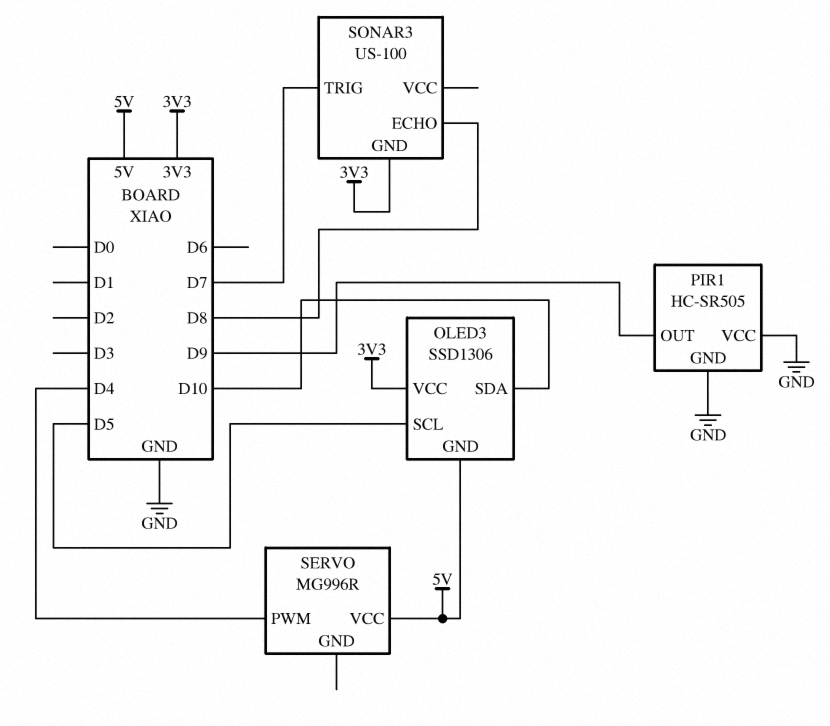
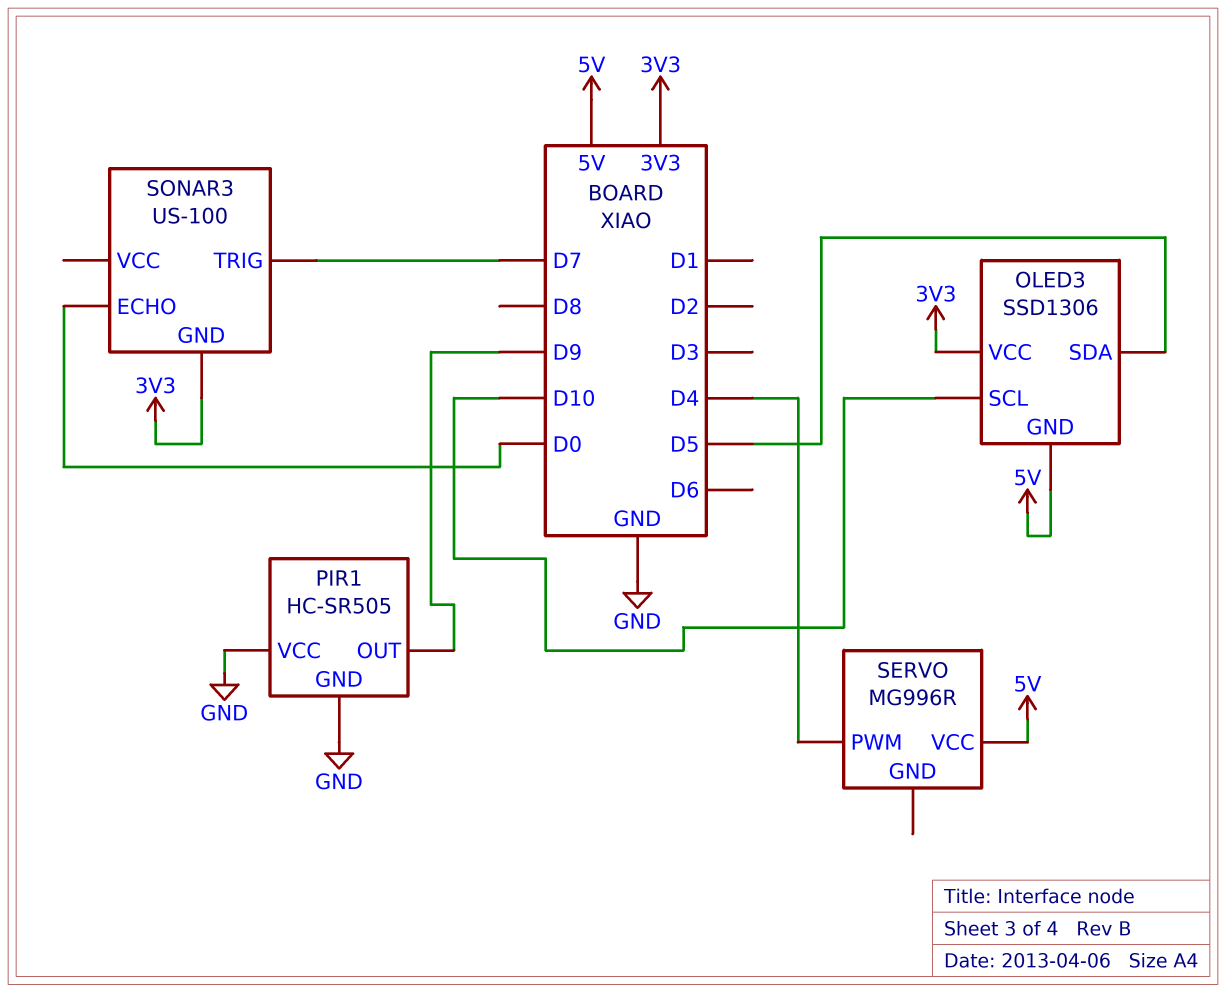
OLED3 pin SCL: D5 -> D10
OLED3 pin SDA: D10 -> D5
SONAR3 pin ECHO: D8 -> D0

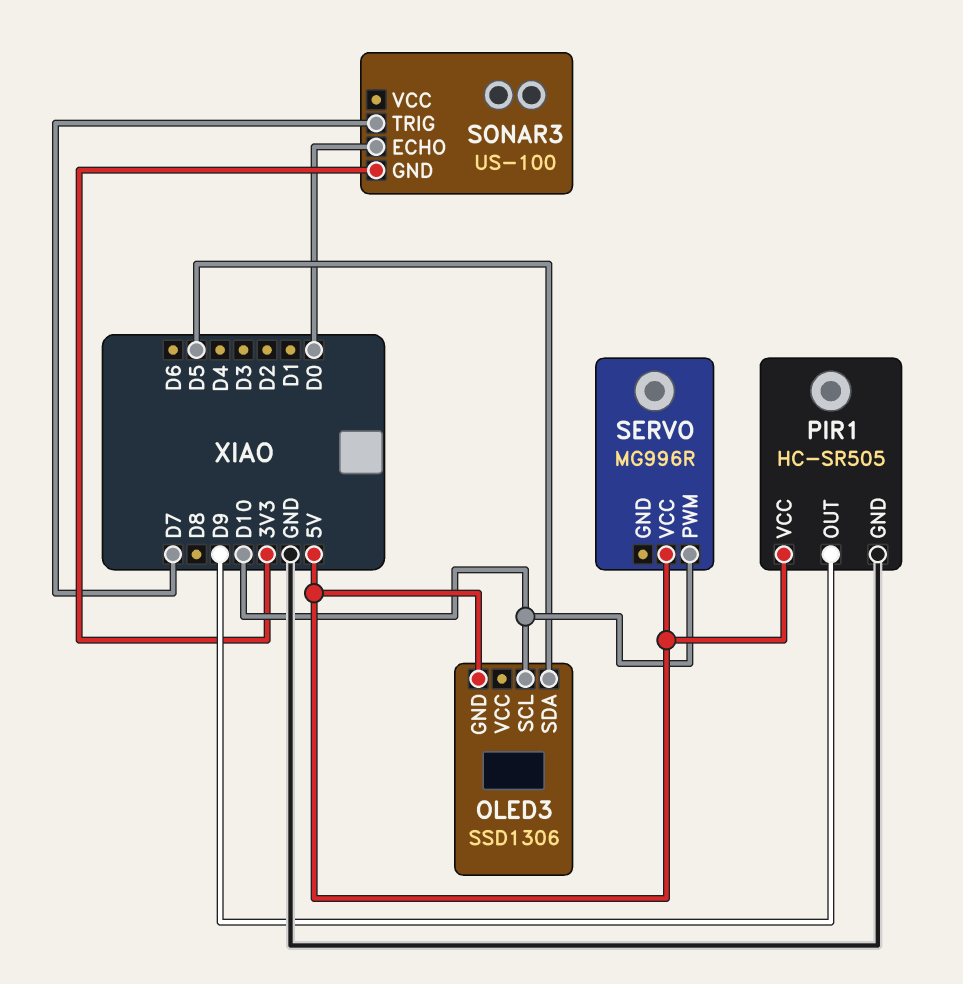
OLED3 pin VCC: 3V3 -> none
PIR1 pin VCC: GND -> 5V
SERVO pin PWM: D4 -> D10

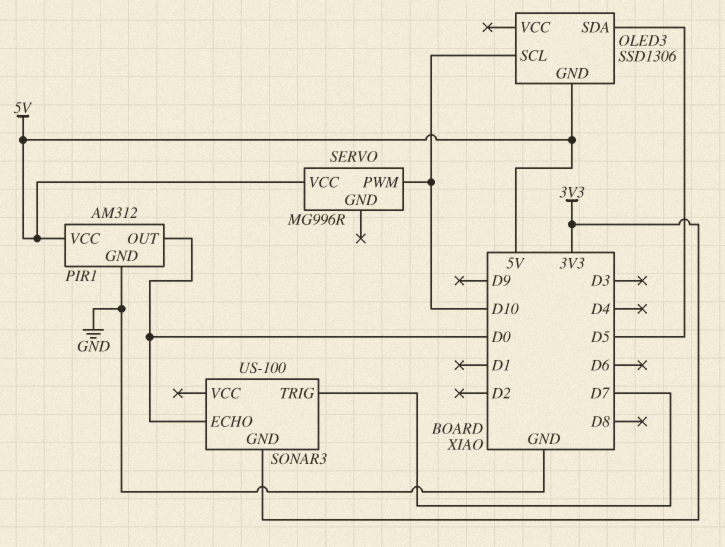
PIR1: HC-SR505 -> AM312
PIR1 pin OUT: D9 -> D0

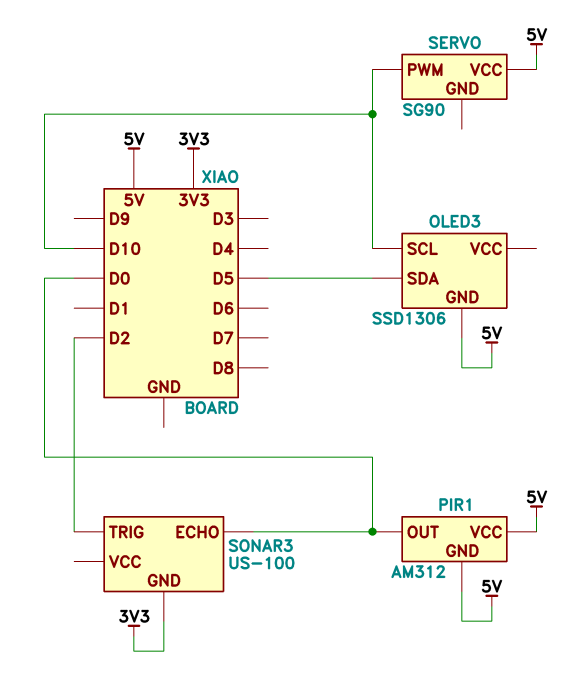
PIR1 pin GND: GND -> 5V
SERVO: MG996R -> SG90
SONAR3 pin TRIG: D7 -> D2

